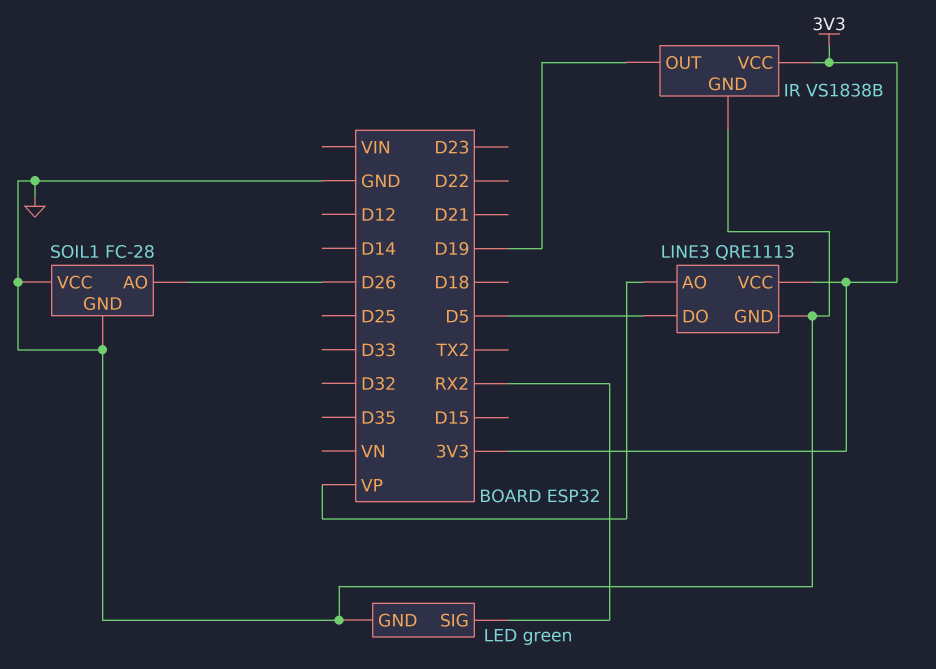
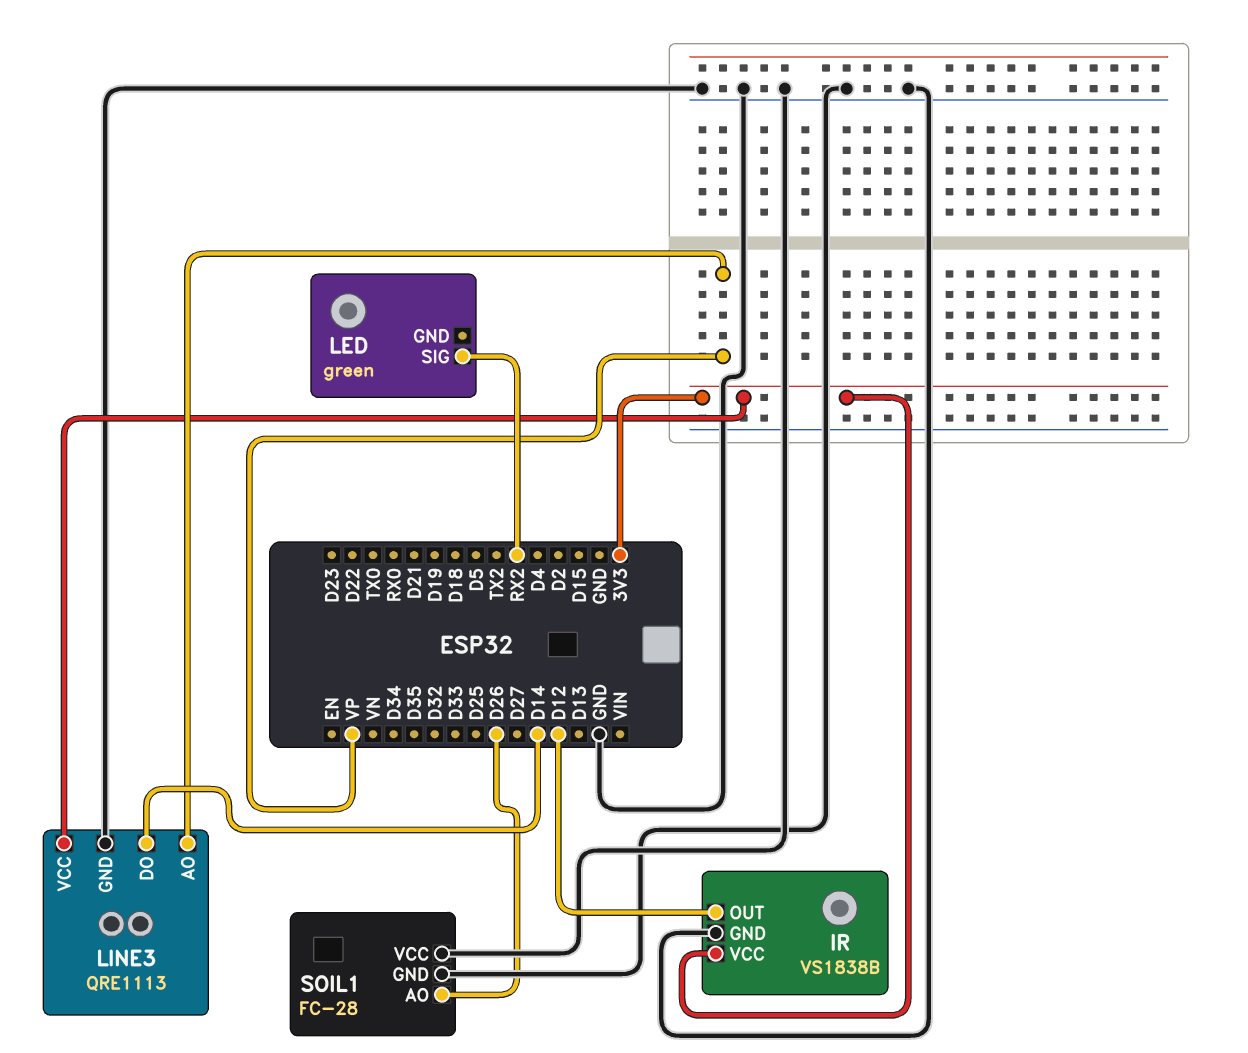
IR pin OUT: D19 -> D12
LED pin GND: GND -> none
LINE3 pin DO: D5 -> D14

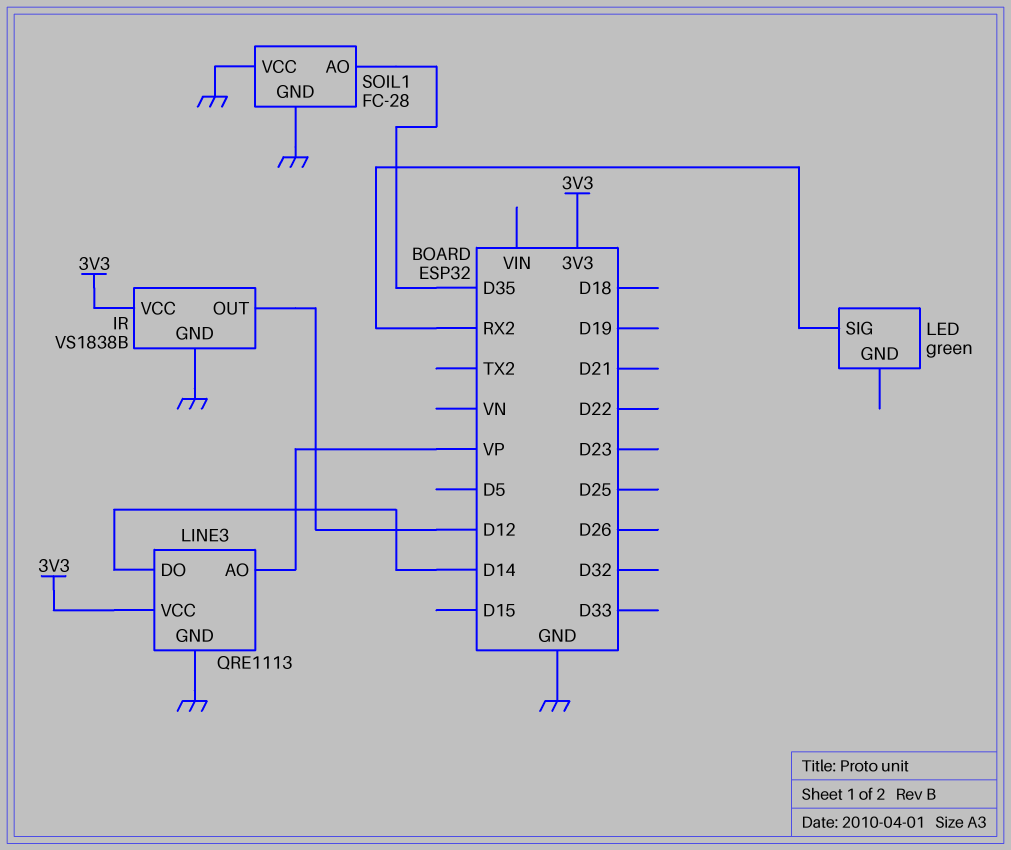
SOIL1 pin AO: D26 -> D35

